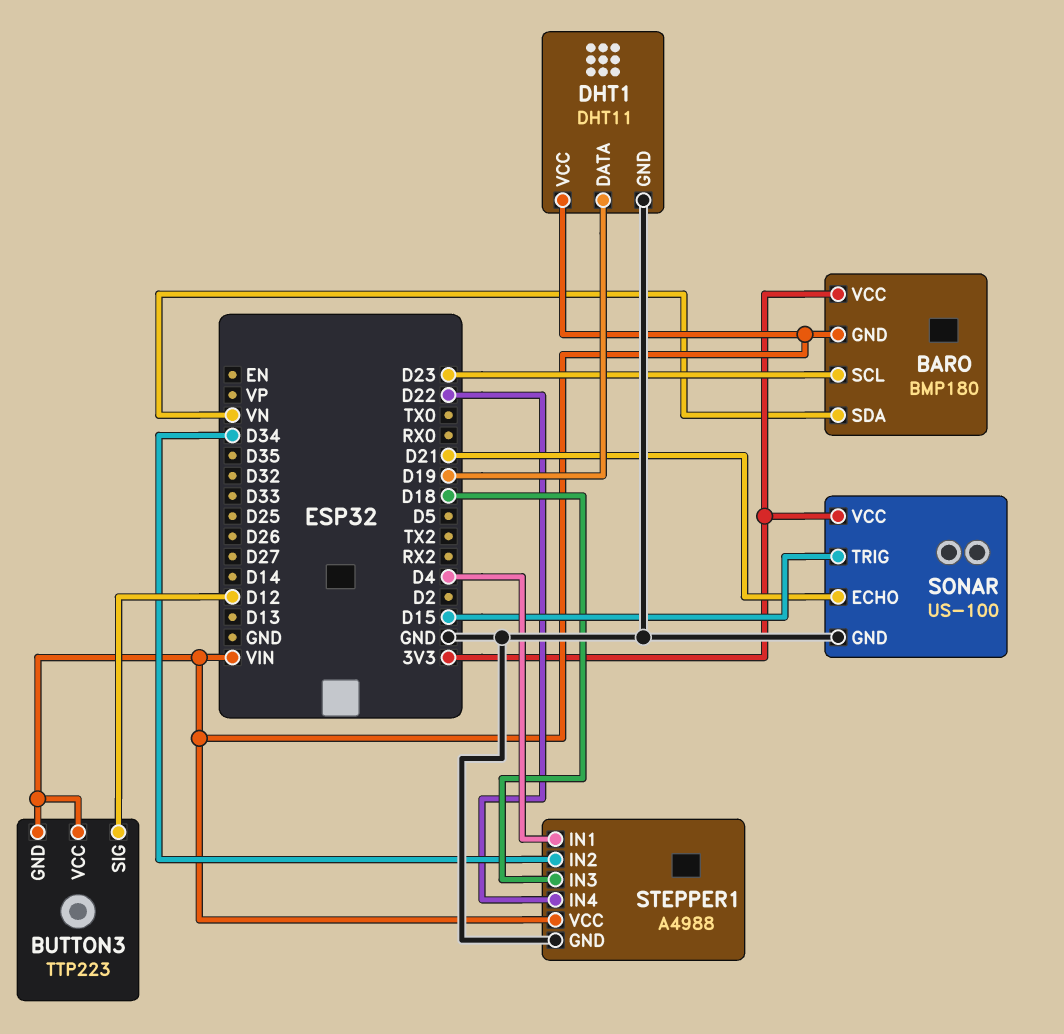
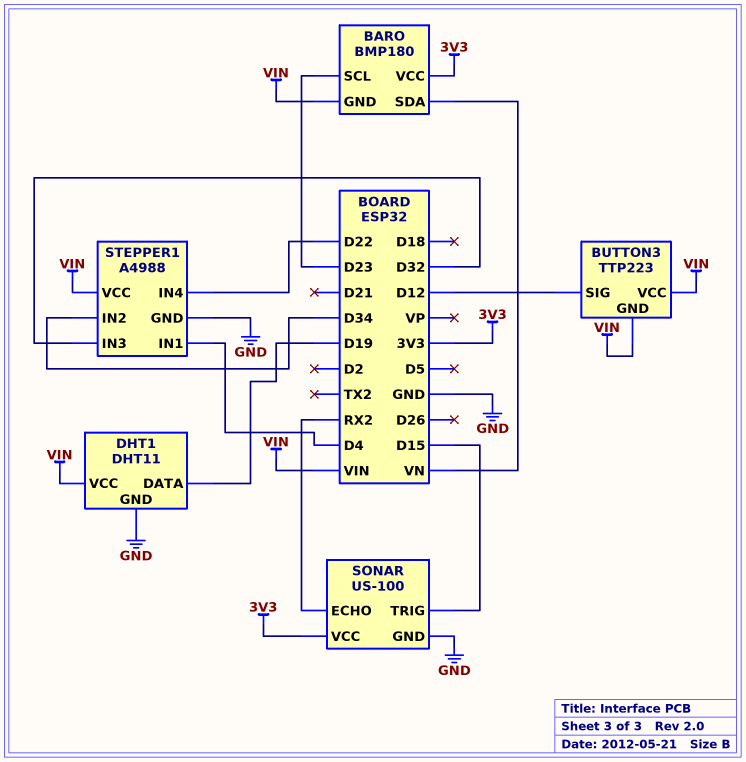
SONAR pin ECHO: D21 -> RX2
STEPPER1 pin IN3: D18 -> D32

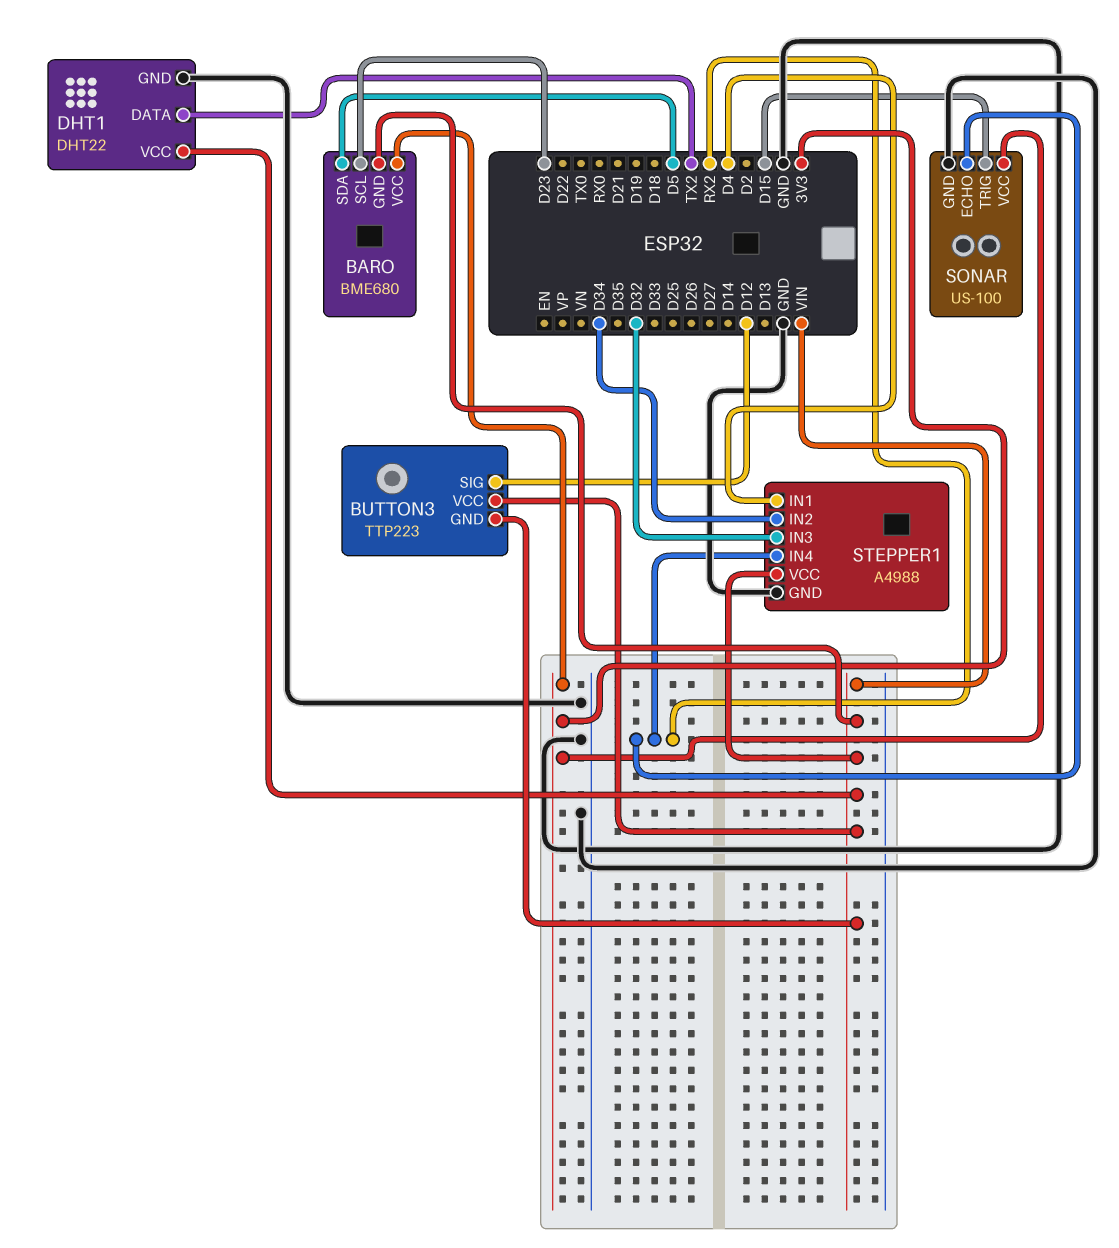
BARO: BMP180 -> BME680
BARO pin SDA: VN -> D5
DHT1: DHT11 -> DHT22
DHT1 pin DATA: D19 -> TX2
STEPPER1 pin IN4: D22 -> RX2

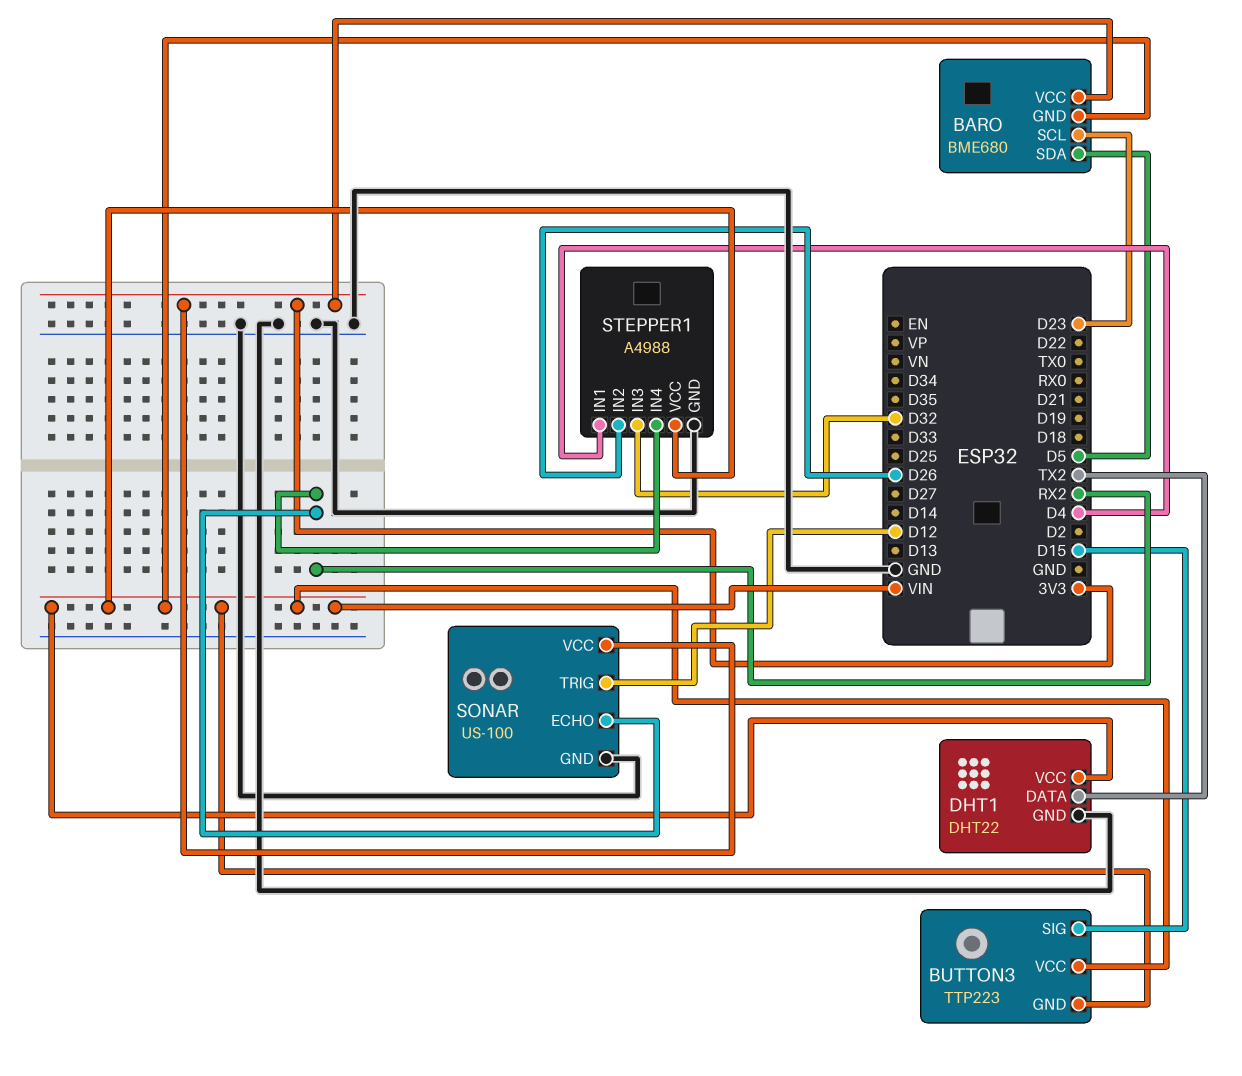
BUTTON3 pin SIG: D12 -> D15
SONAR pin TRIG: D15 -> D12
STEPPER1 pin IN2: D34 -> D26

